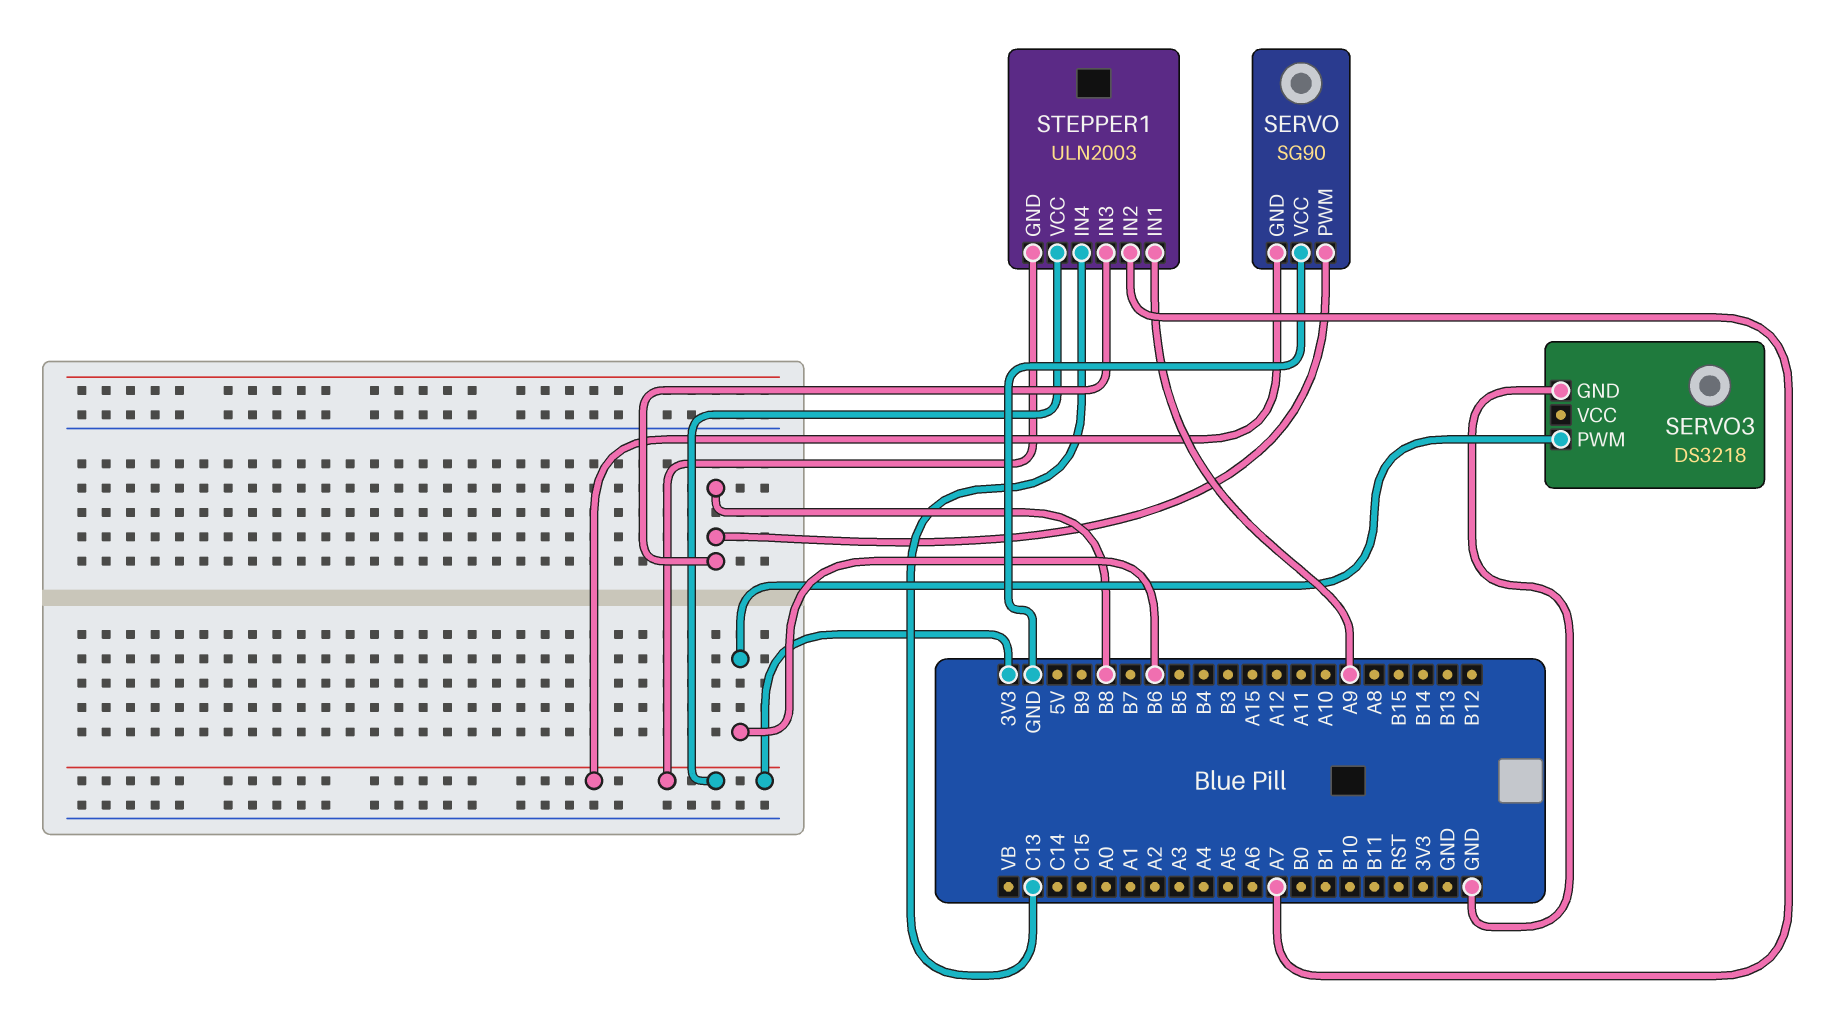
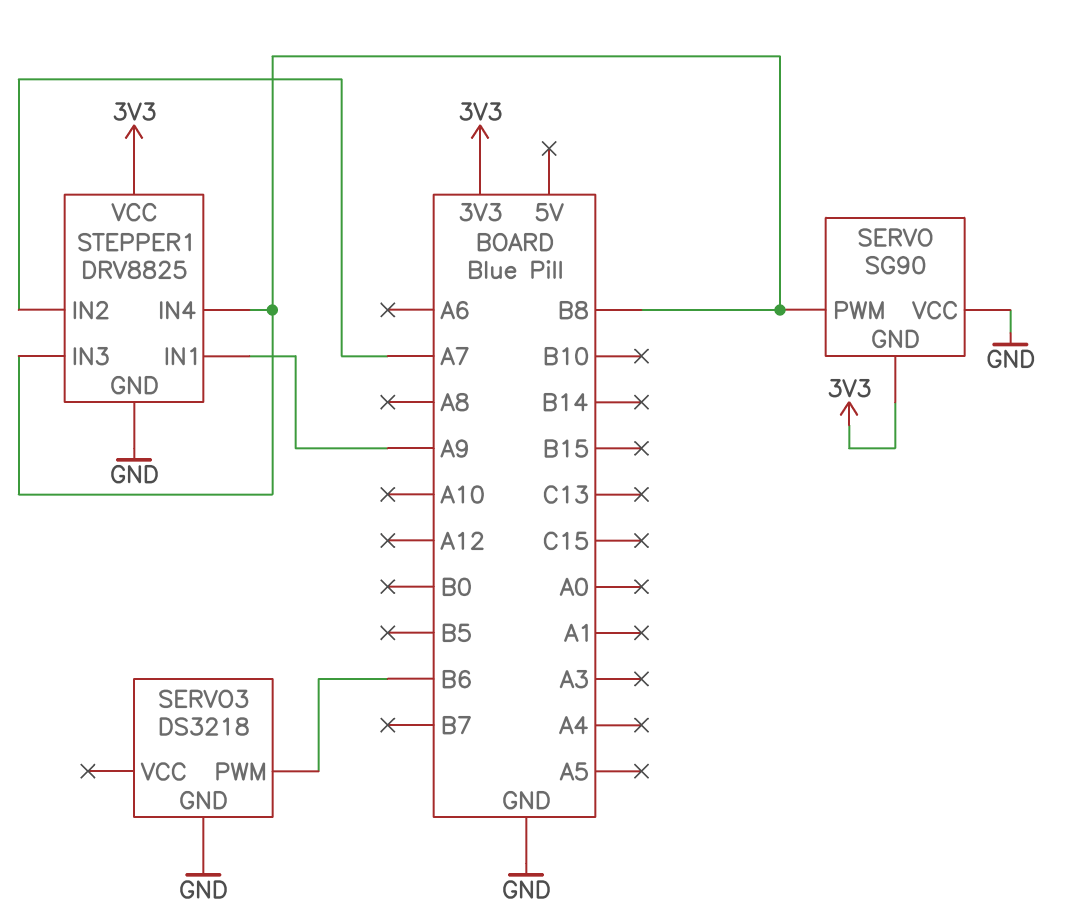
STEPPER1: ULN2003 -> DRV8825
STEPPER1 pin GND: 3V3 -> GND
STEPPER1 pin IN4: C13 -> B8

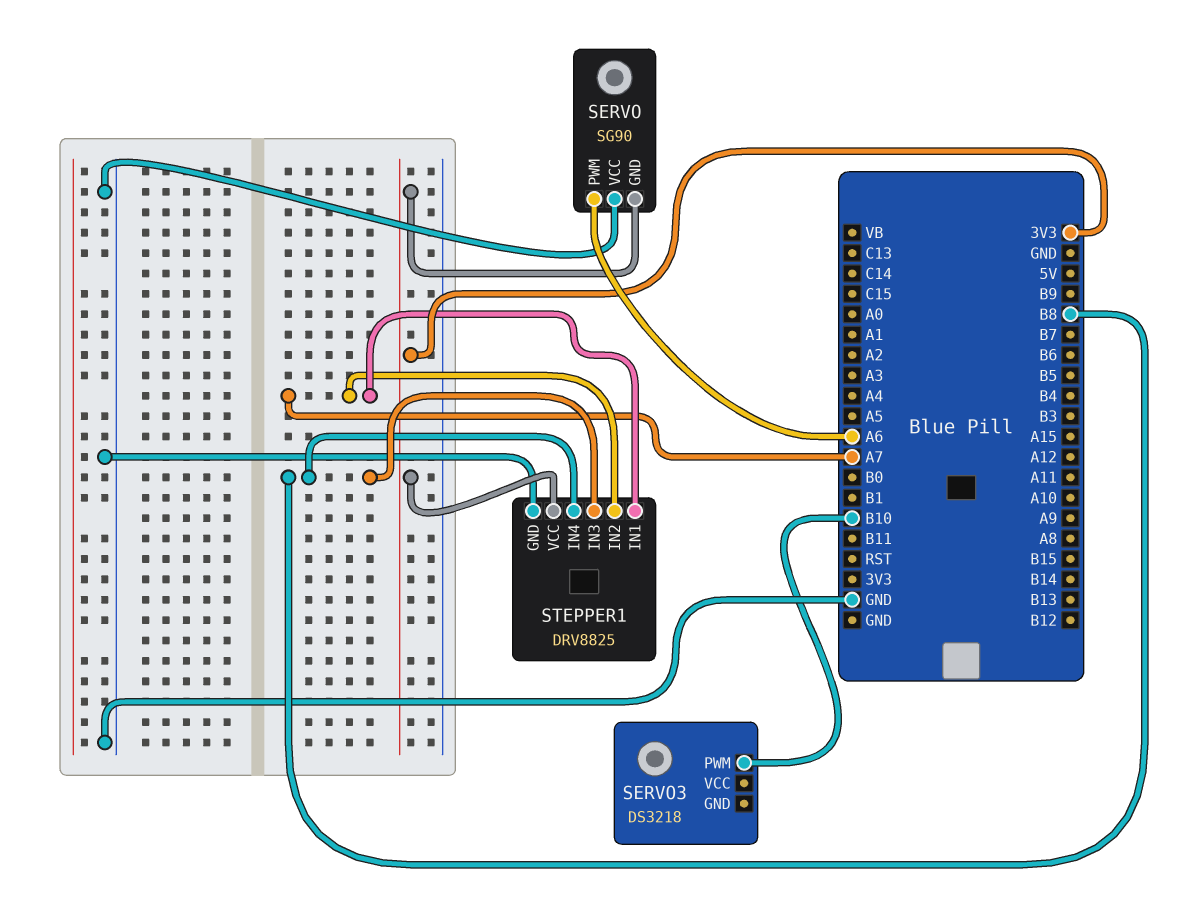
SERVO pin PWM: B8 -> A6
SERVO3 pin GND: GND -> none
SERVO3 pin PWM: B6 -> B10
STEPPER1 pin IN1: A9 -> A7

